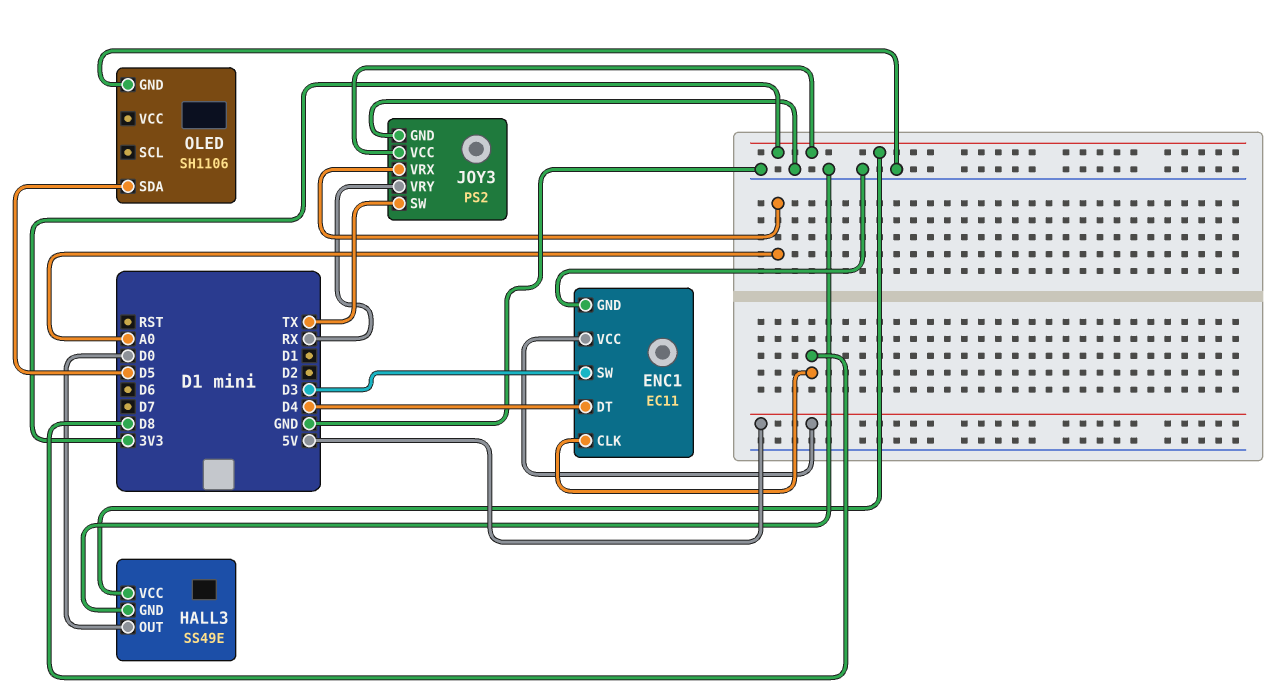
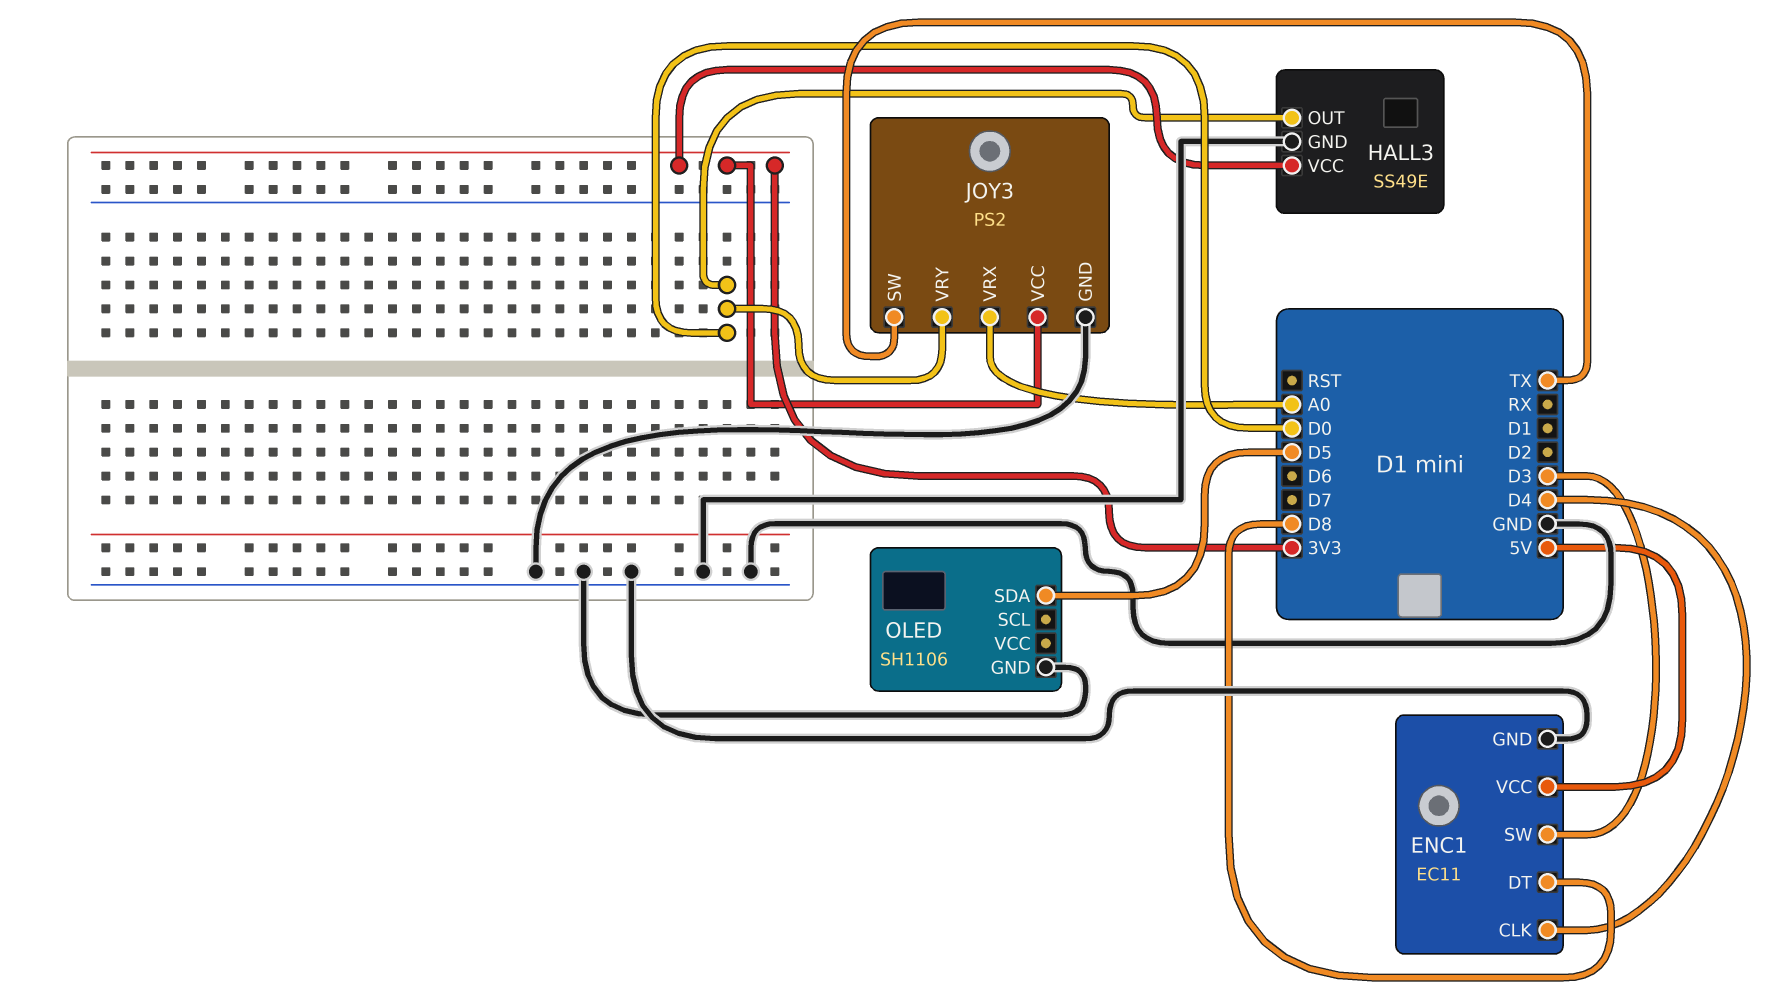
ENC1 pin CLK: D8 -> D4
ENC1 pin DT: D4 -> D8
JOY3 pin VRY: RX -> D0

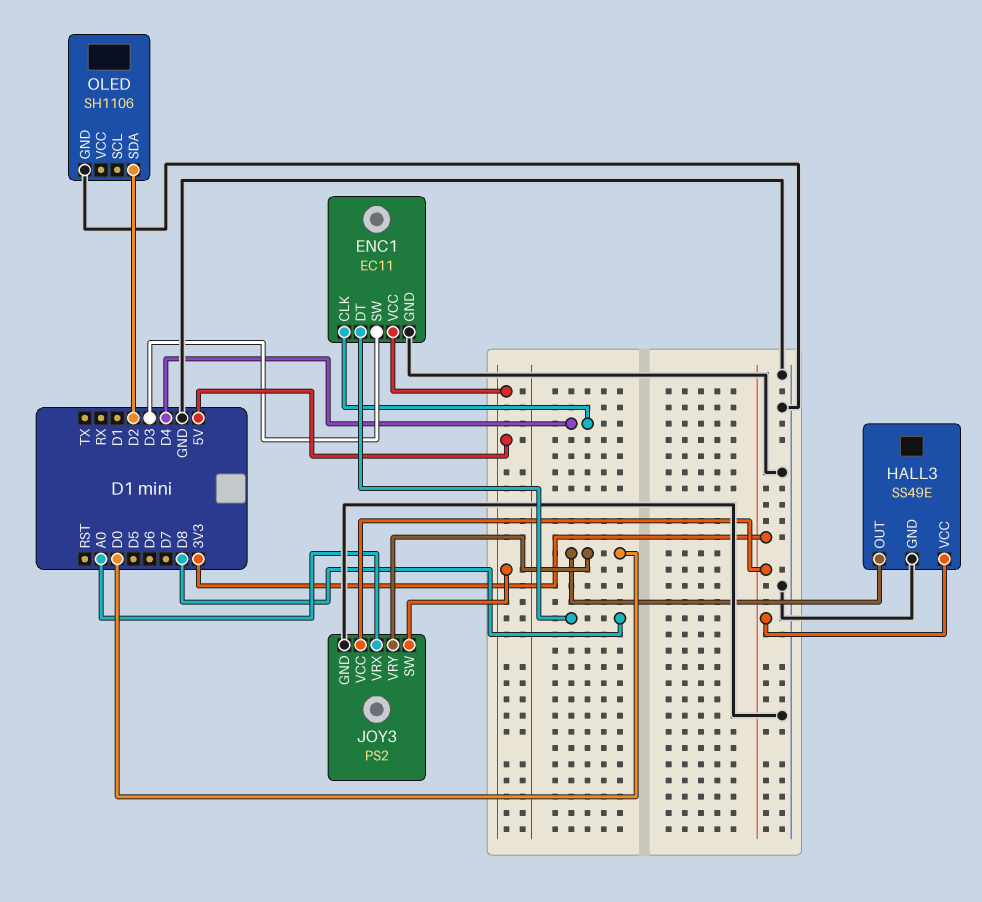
JOY3 pin SW: TX -> 5V
OLED pin SDA: D5 -> D2

